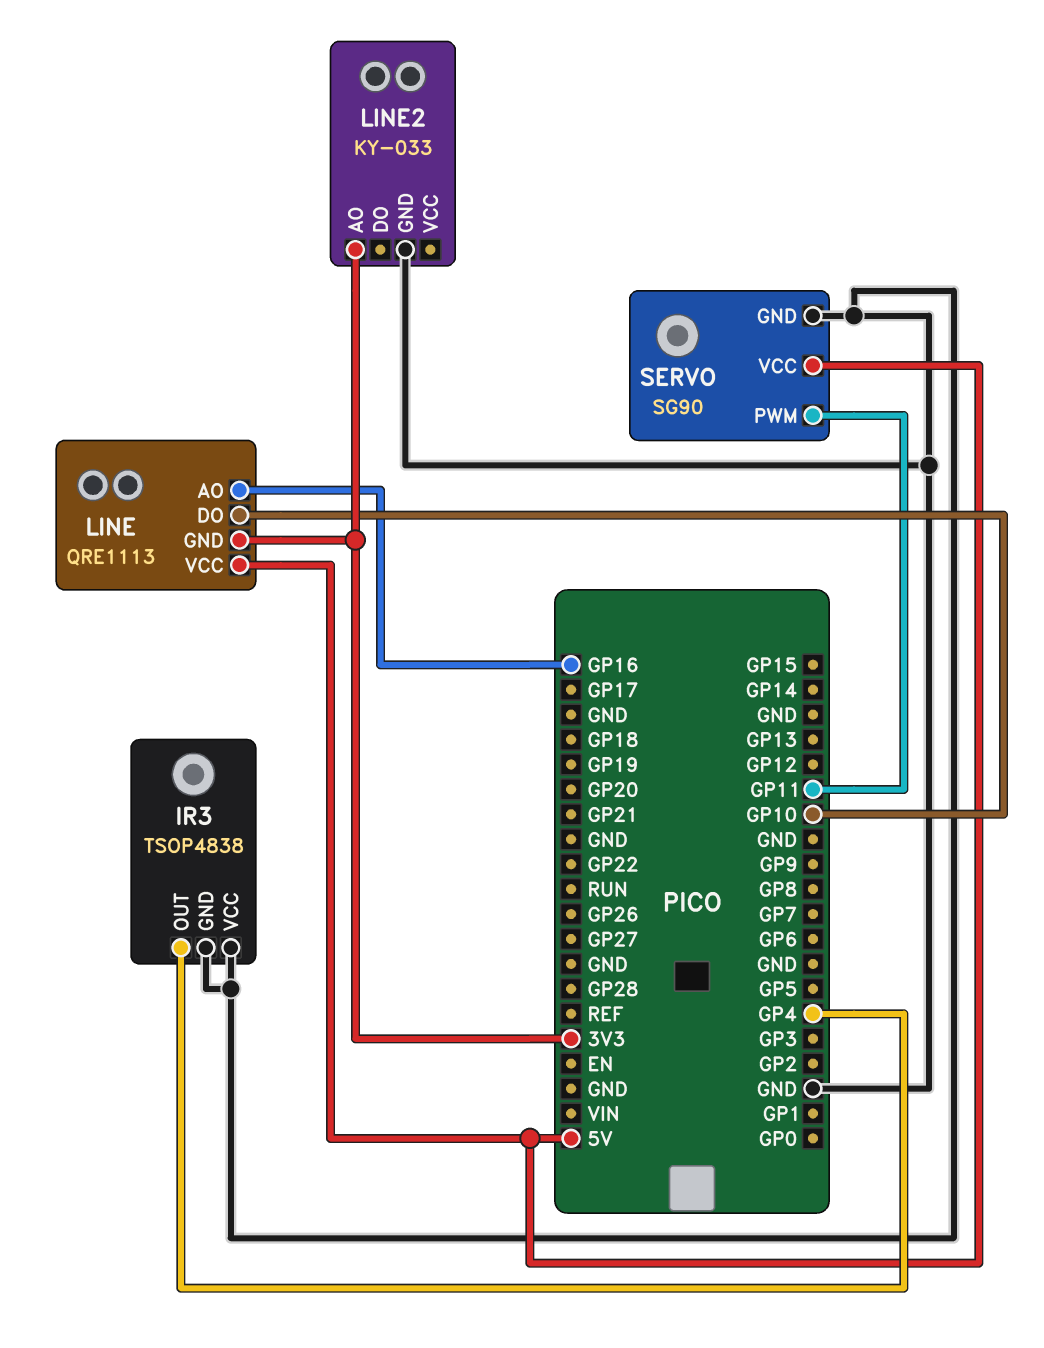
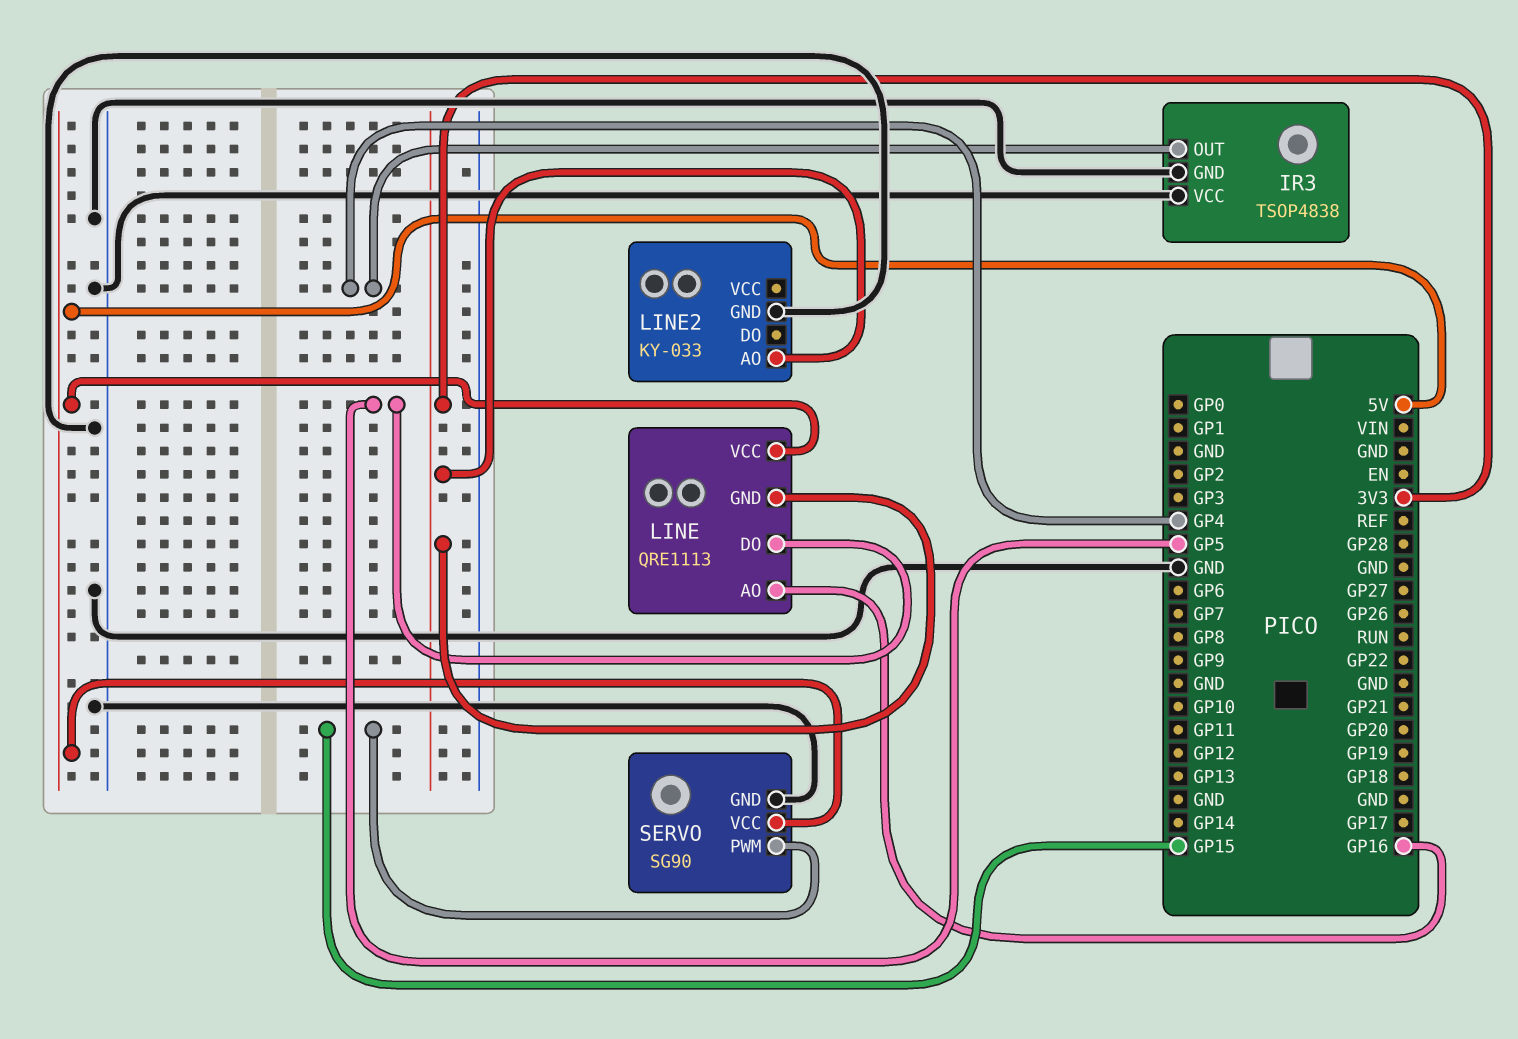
LINE pin DO: GP10 -> GP5
SERVO pin PWM: GP11 -> GP15

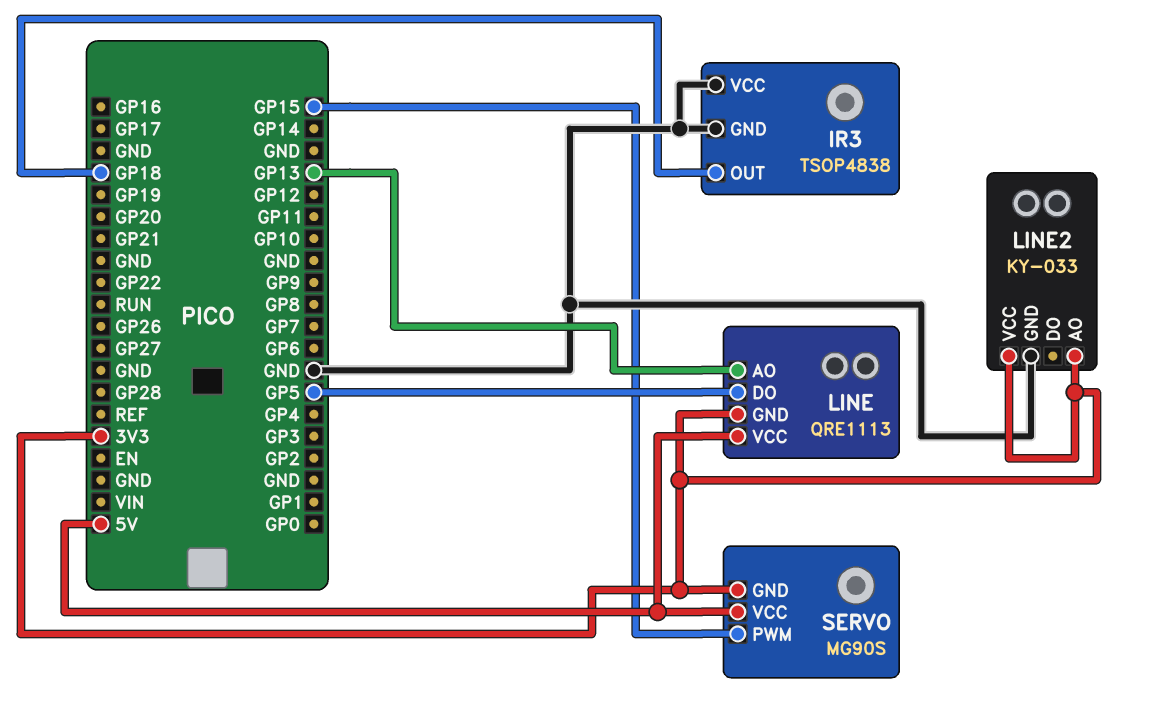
IR3 pin OUT: GP4 -> GP18
LINE pin AO: GP16 -> GP13
LINE2 pin VCC: none -> 3V3
SERVO: SG90 -> MG90S
SERVO pin GND: GND -> 3V3

